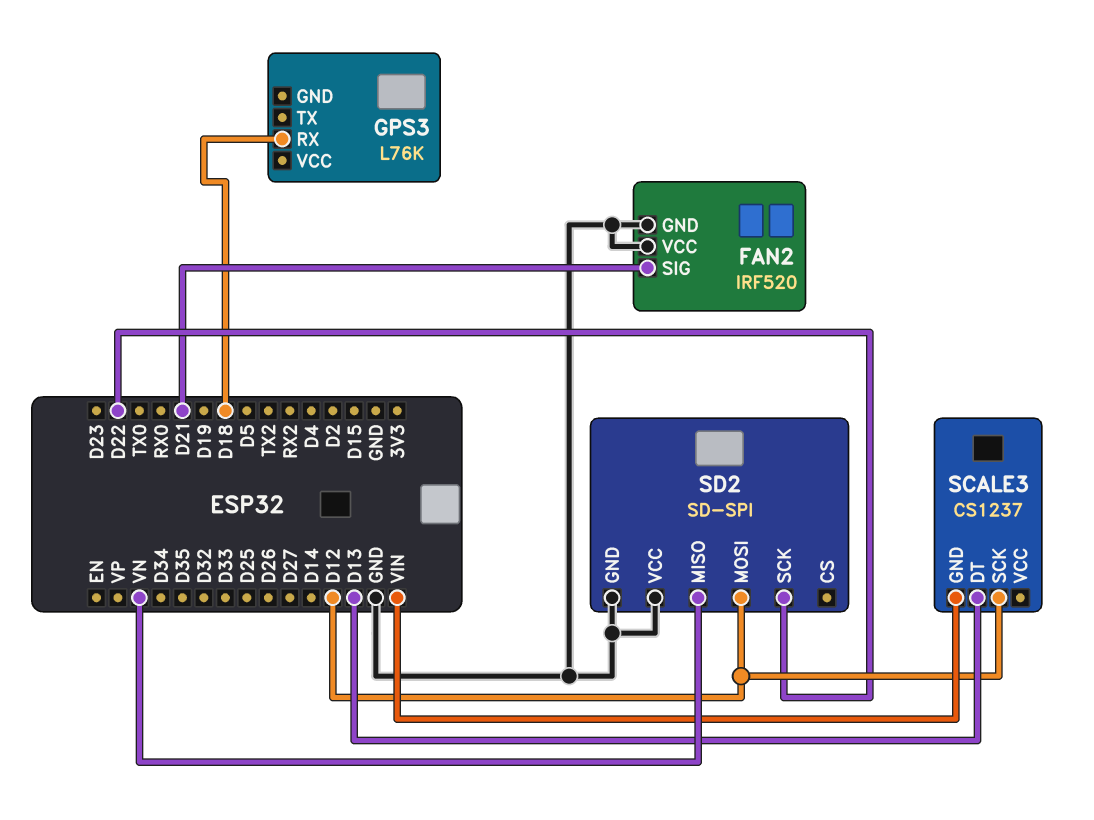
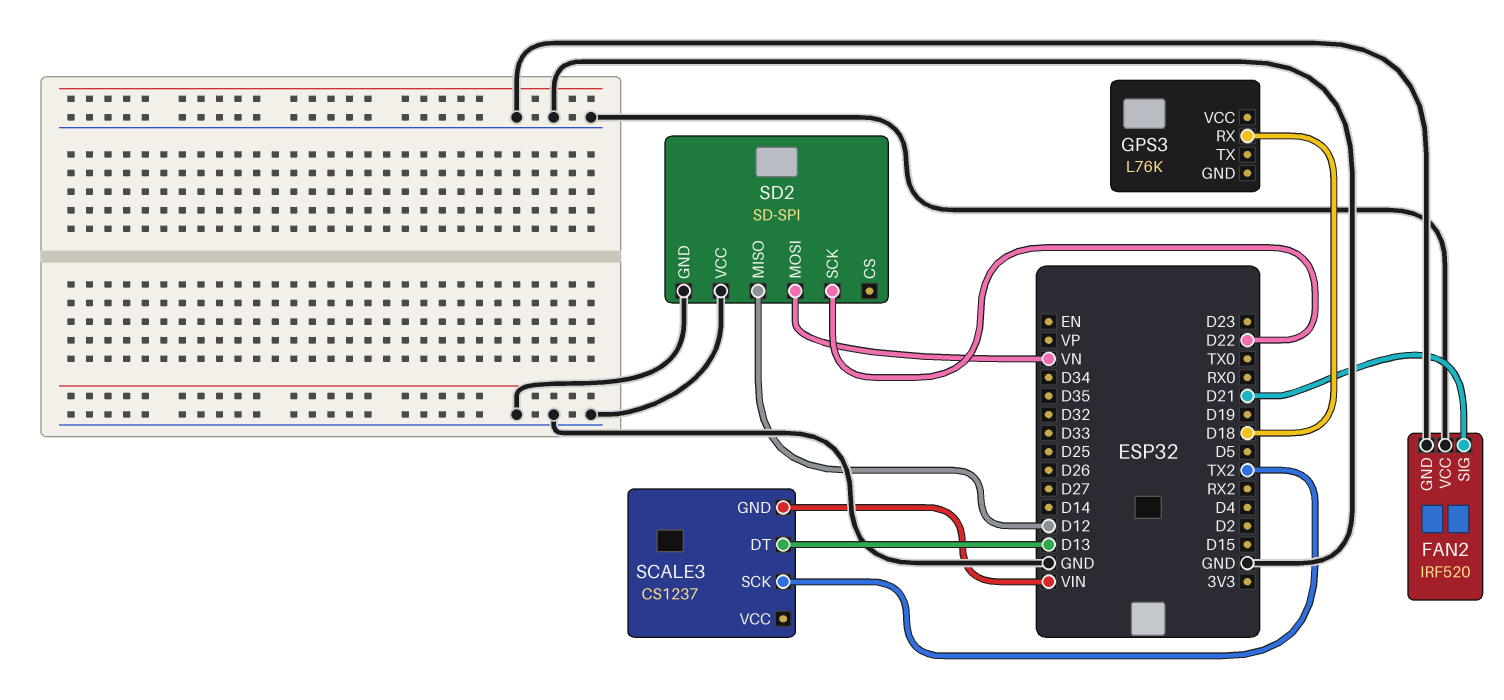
SCALE3 pin SCK: D12 -> TX2
SD2 pin MISO: VN -> D12
SD2 pin MOSI: D12 -> VN

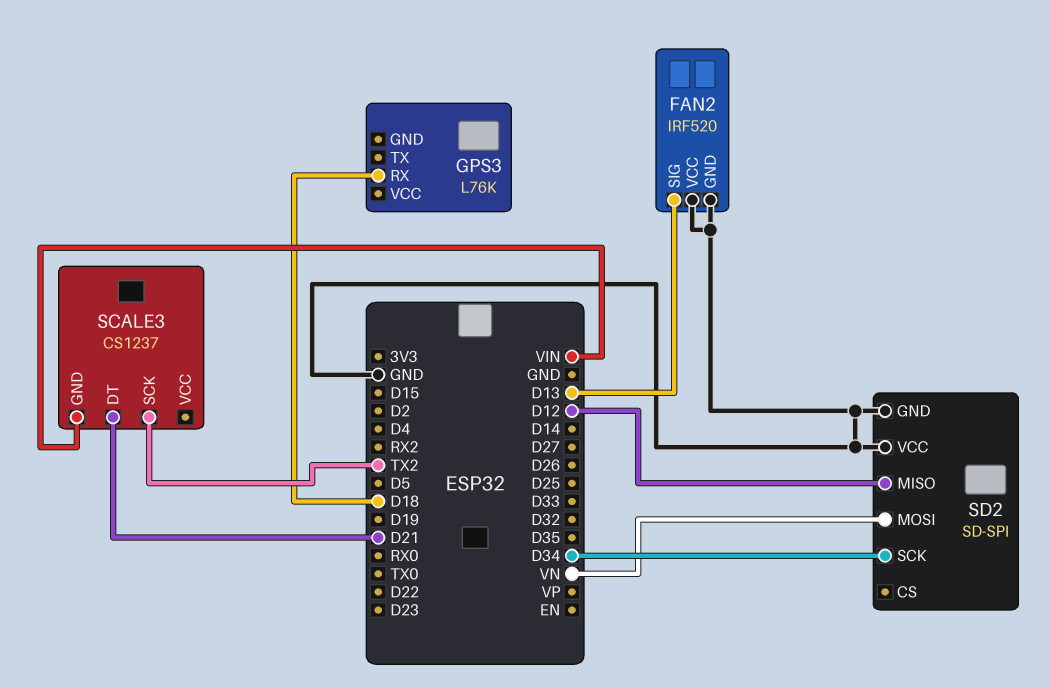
FAN2 pin SIG: D21 -> D13
SCALE3 pin DT: D13 -> D21
SD2 pin SCK: D22 -> D34

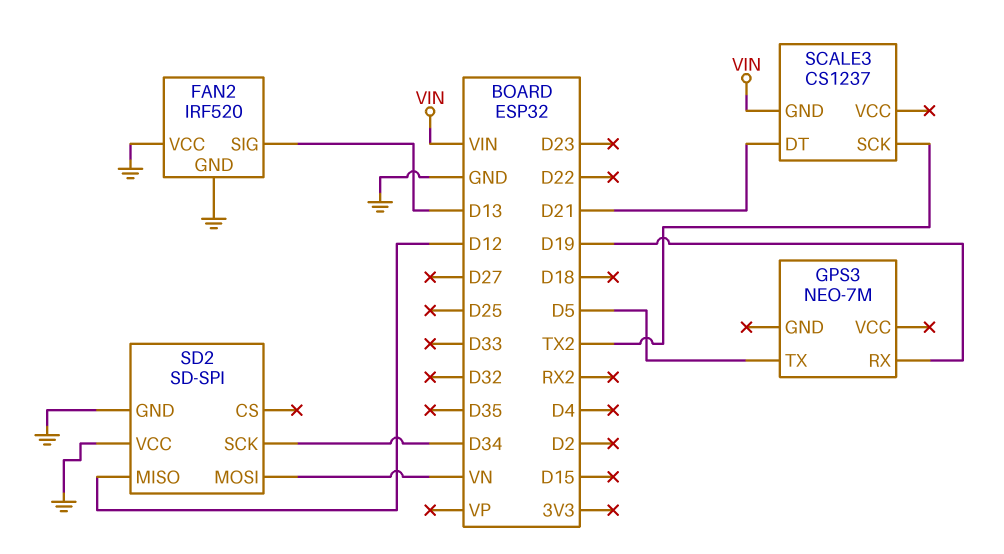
GPS3: L76K -> NEO-7M
GPS3 pin RX: D18 -> D19
GPS3 pin TX: none -> D5

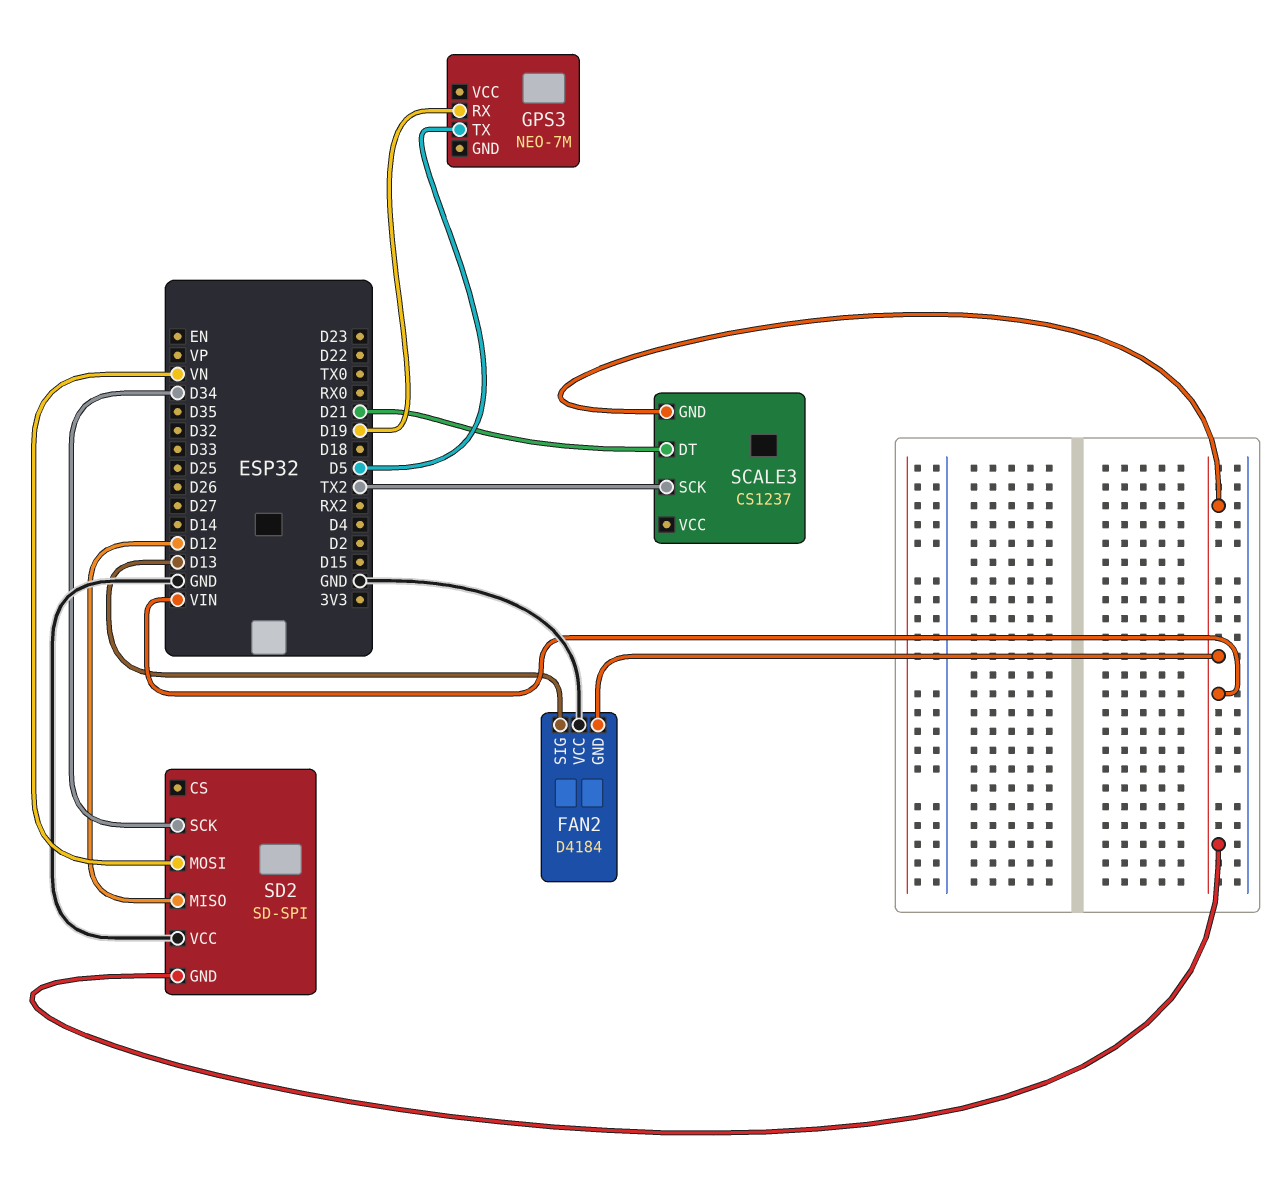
FAN2: IRF520 -> D4184
FAN2 pin GND: GND -> VIN
SD2 pin GND: GND -> VIN

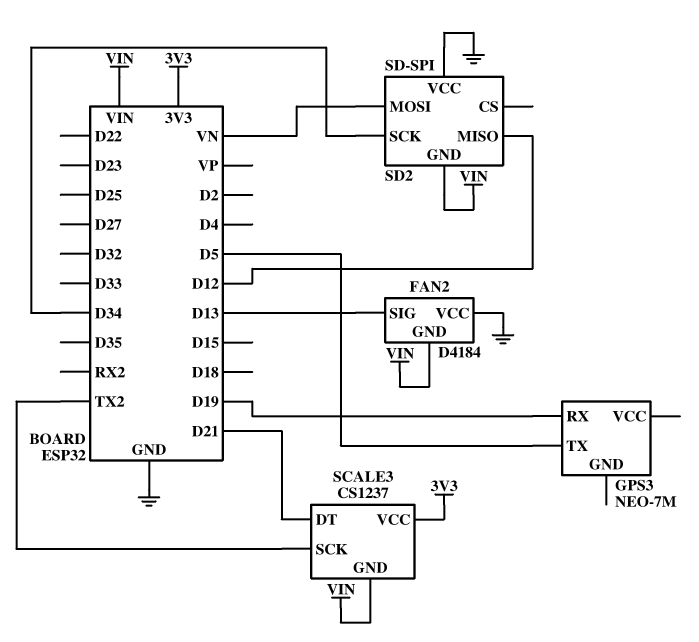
SCALE3 pin VCC: none -> 3V3

